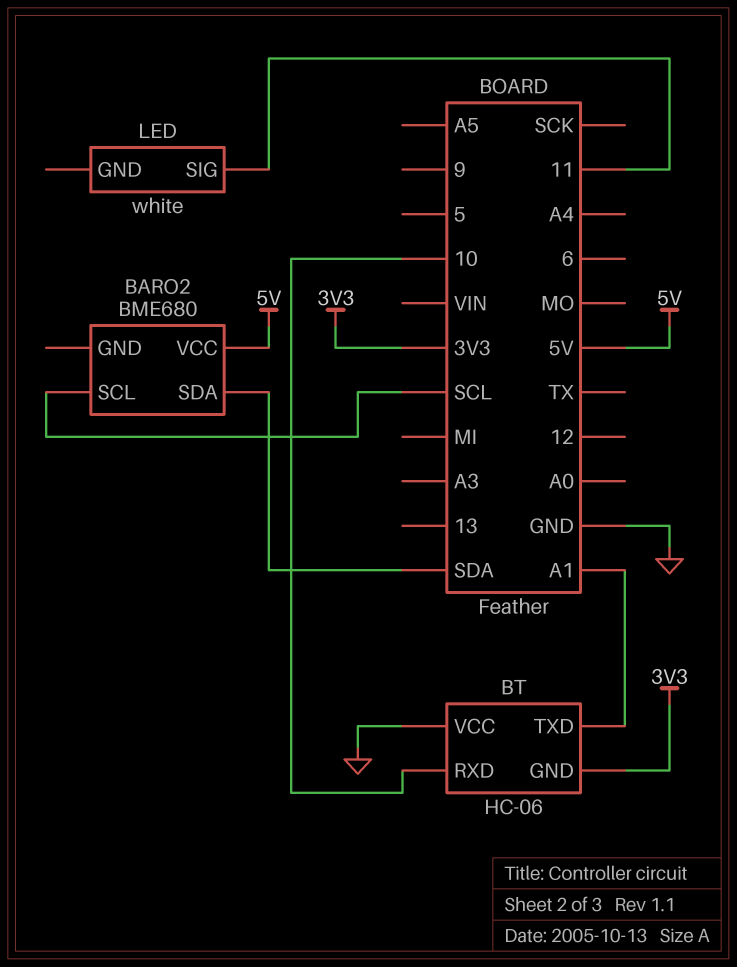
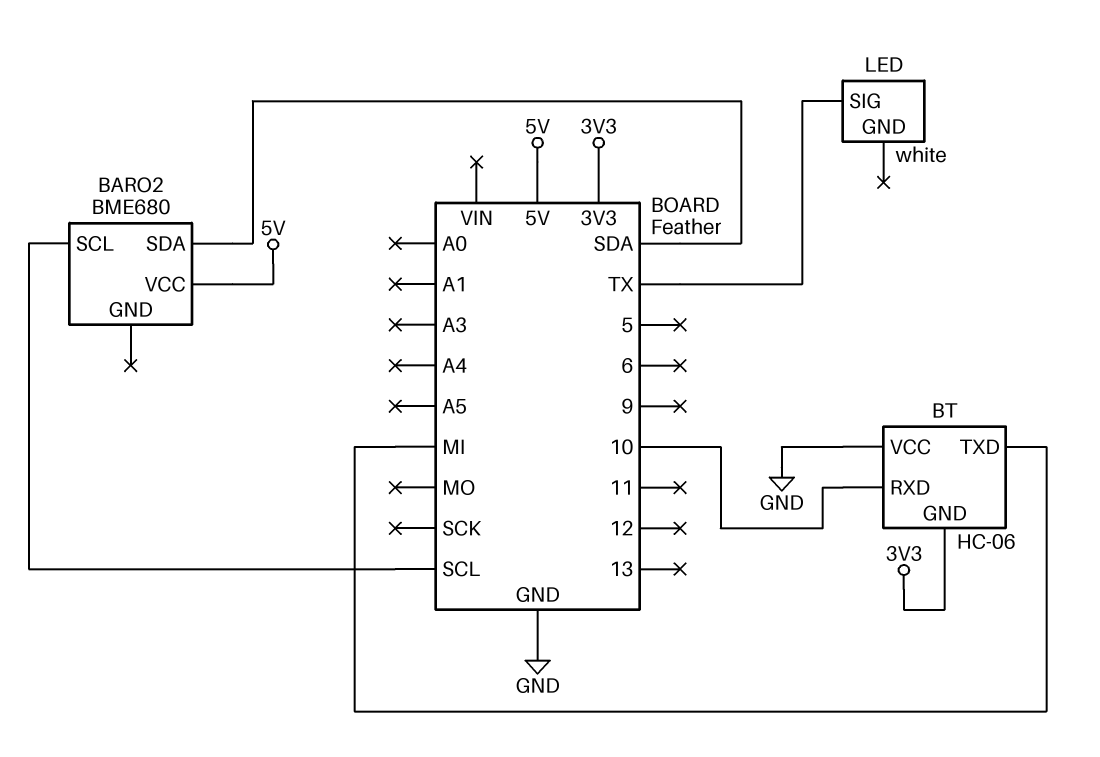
BT pin TXD: A1 -> MI
LED pin SIG: 11 -> TX

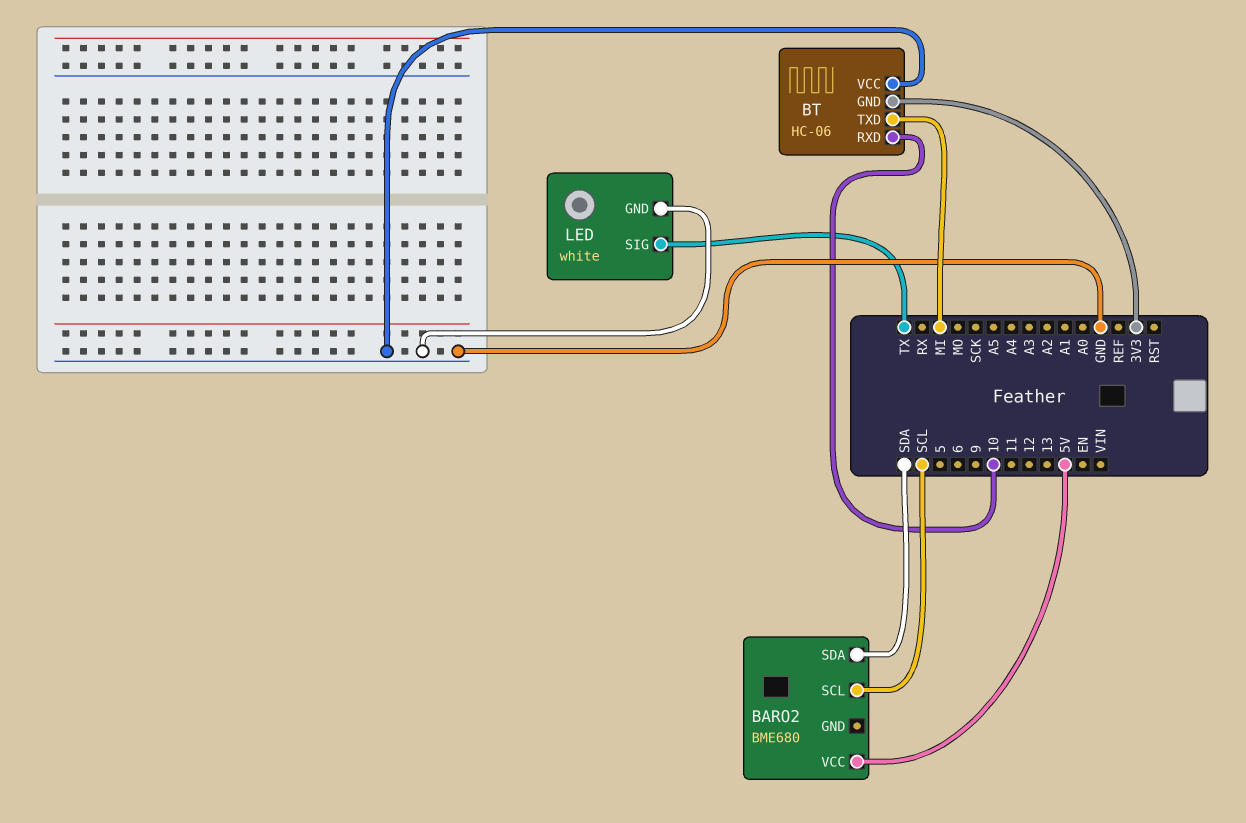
LED pin GND: none -> GND

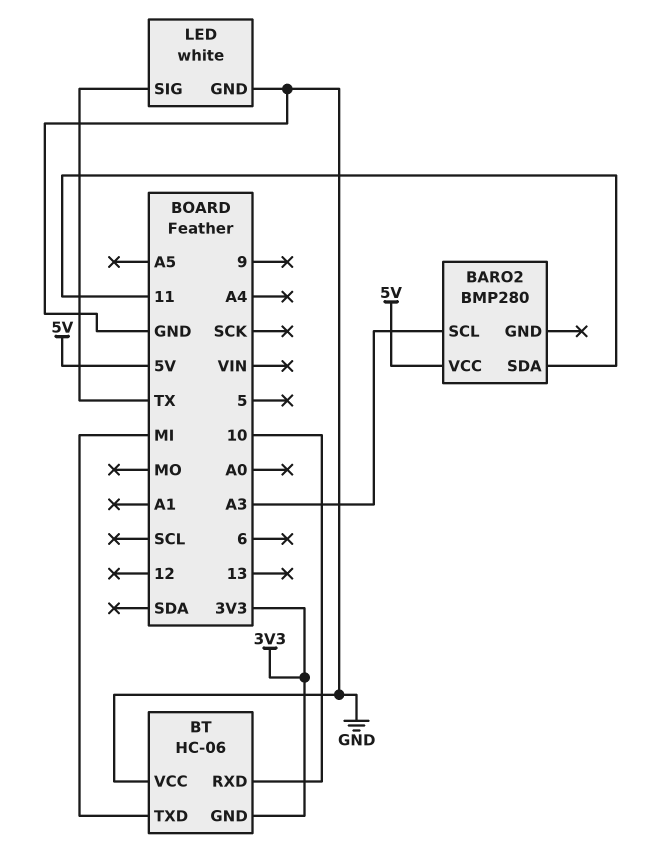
BARO2: BME680 -> BMP280
BARO2 pin SCL: SCL -> A3
BARO2 pin SDA: SDA -> 11

